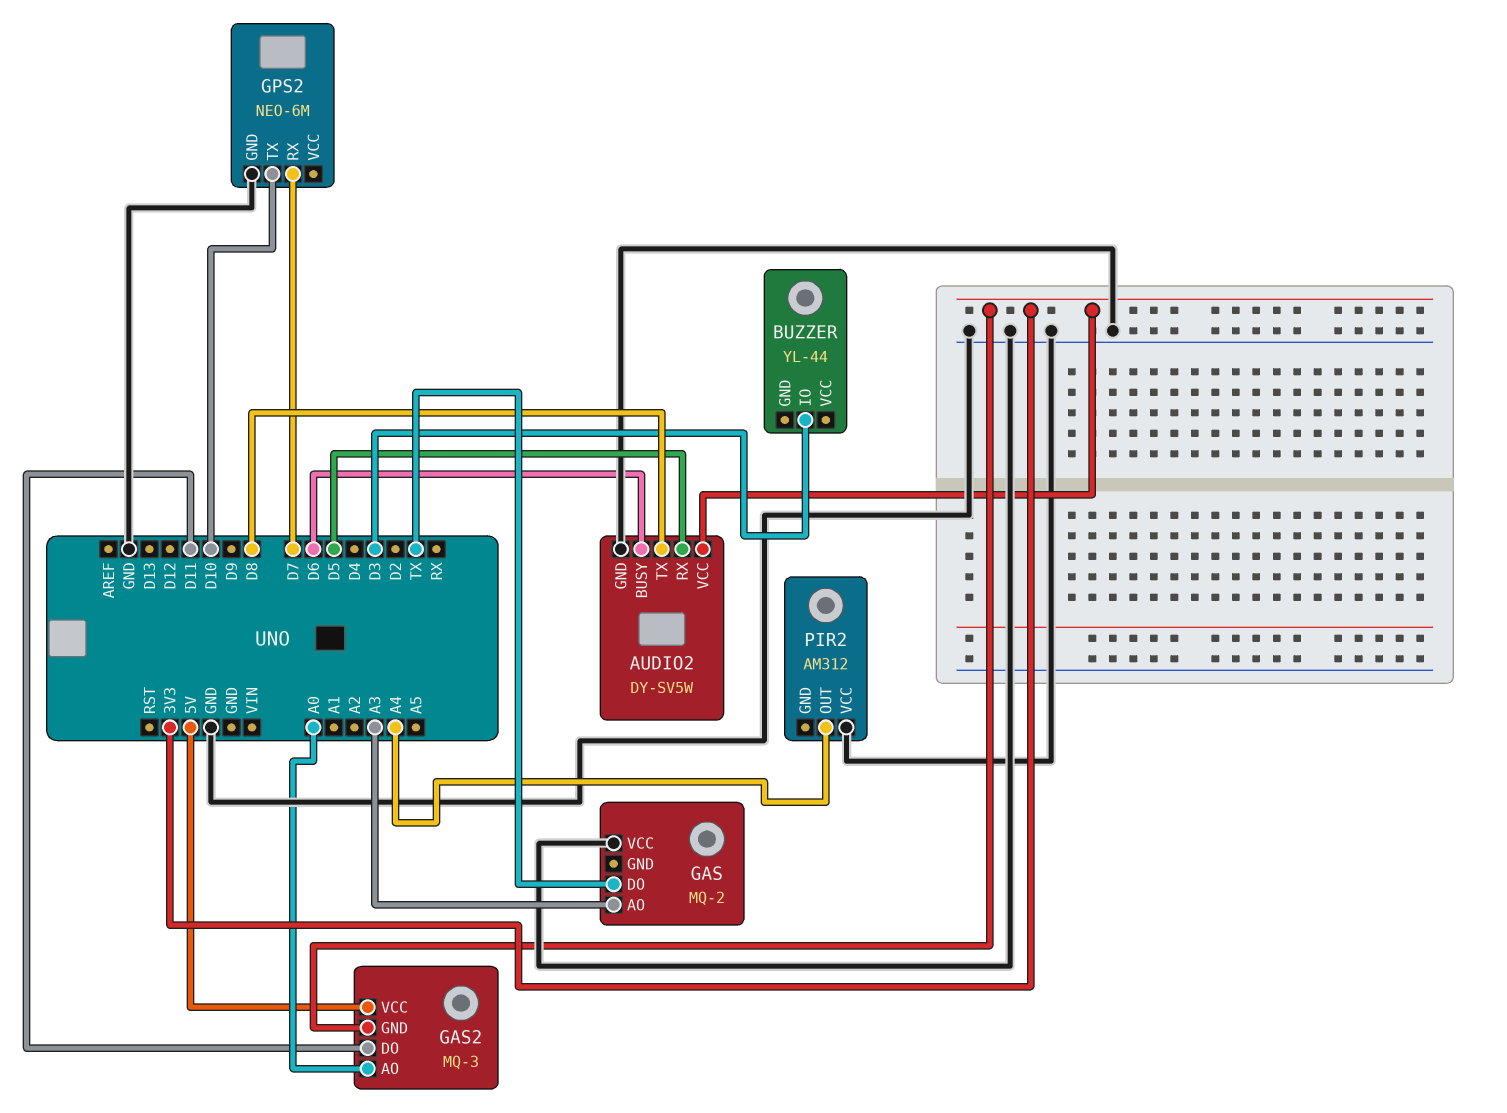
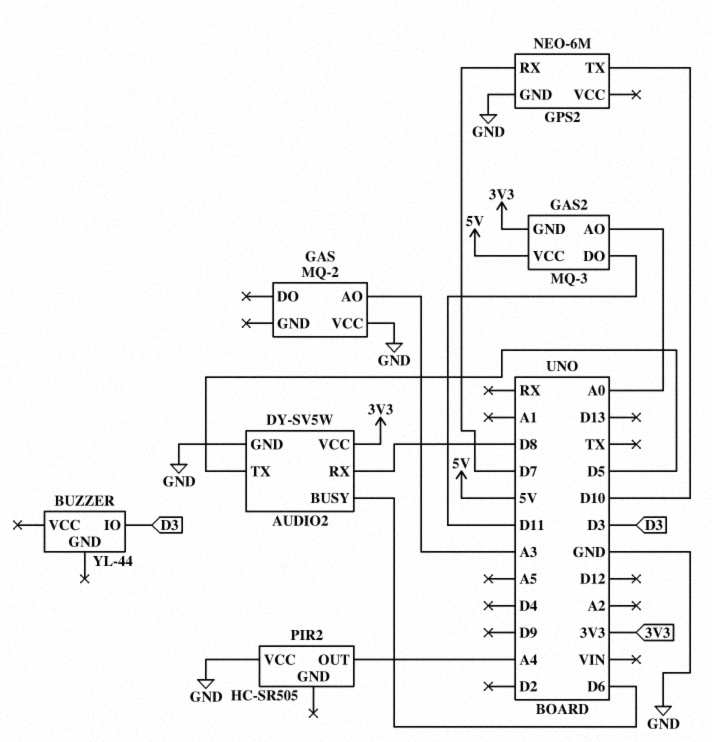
AUDIO2 pin RX: D5 -> D8
AUDIO2 pin TX: D8 -> D5
GAS pin DO: TX -> none
PIR2: AM312 -> HC-SR505

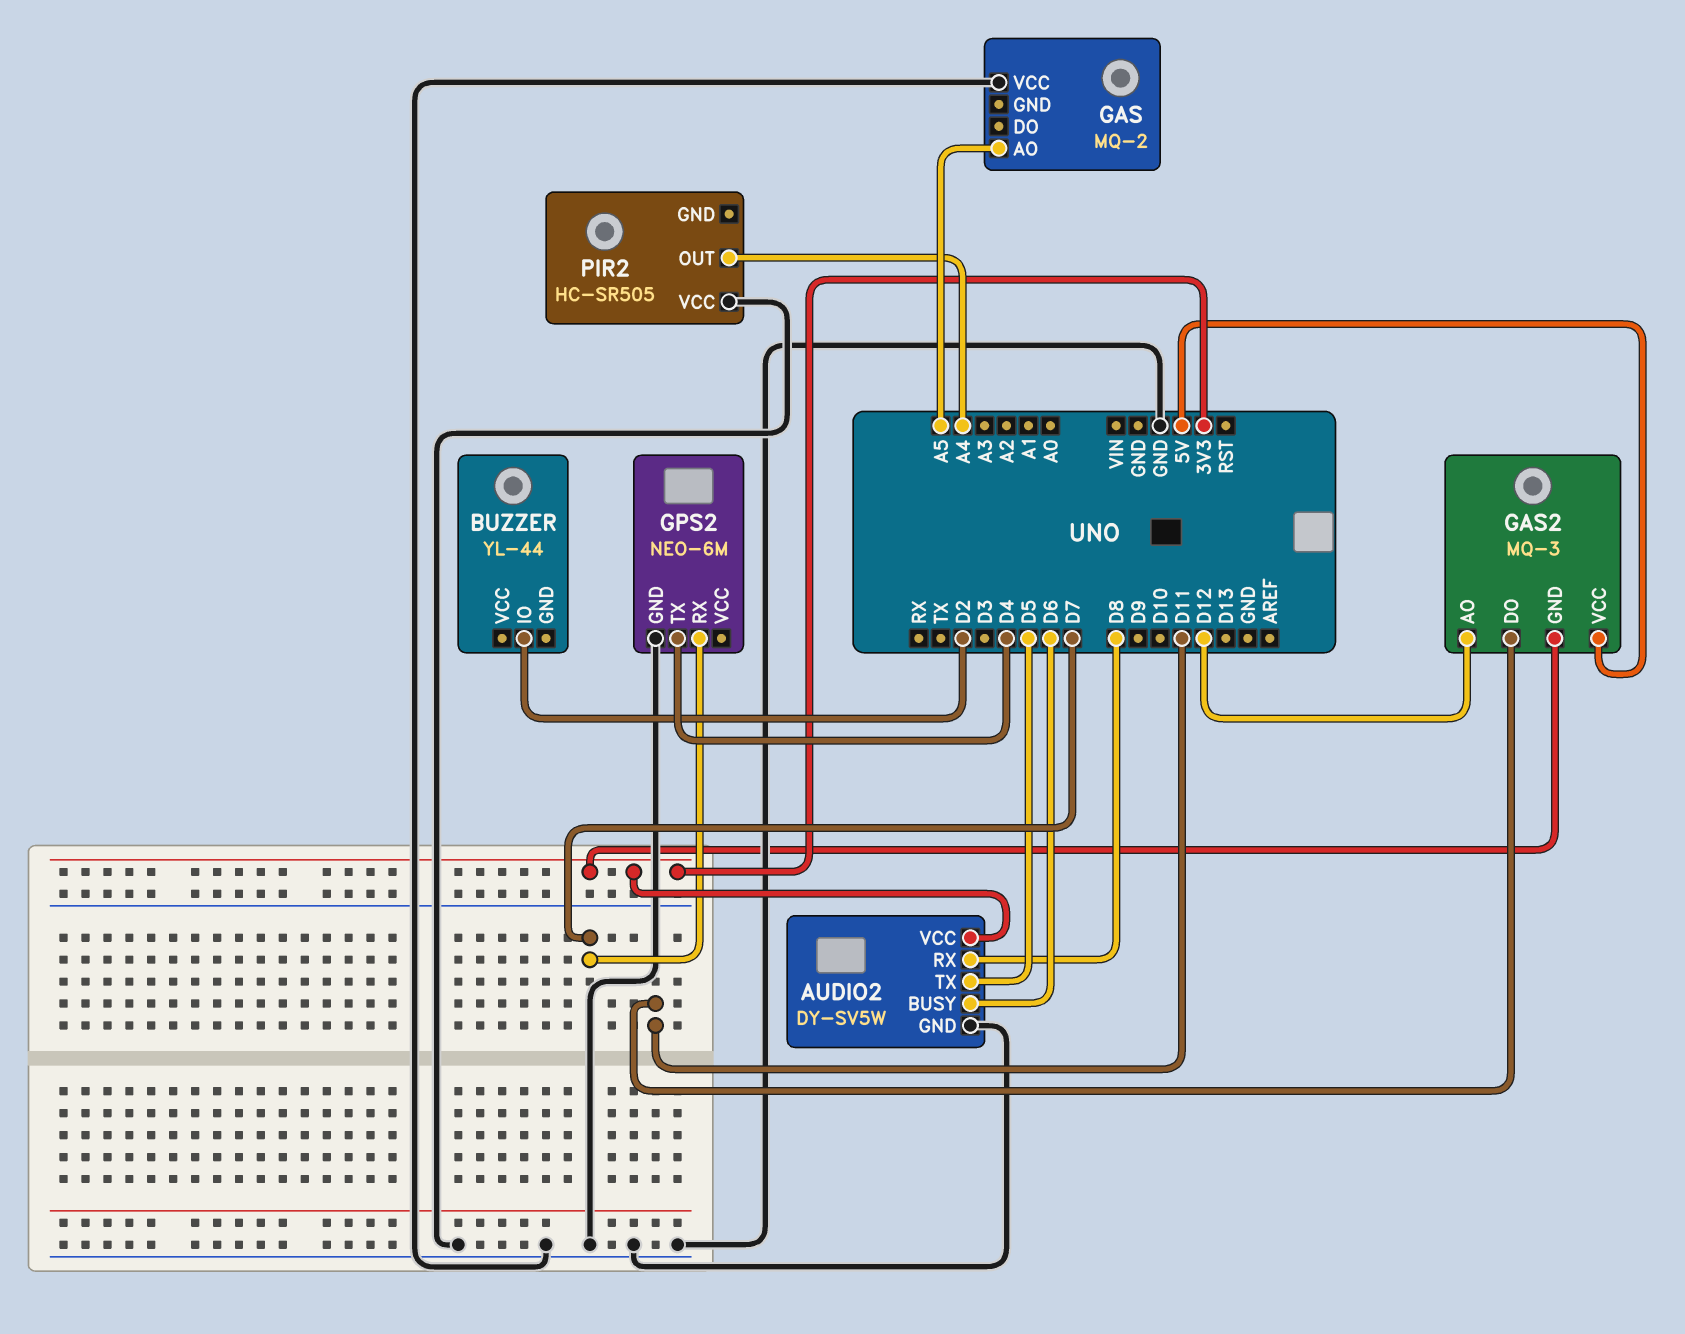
BUZZER pin IO: D3 -> D2
GAS pin AO: A3 -> A5
GAS2 pin AO: A0 -> D12
GPS2 pin TX: D10 -> D4

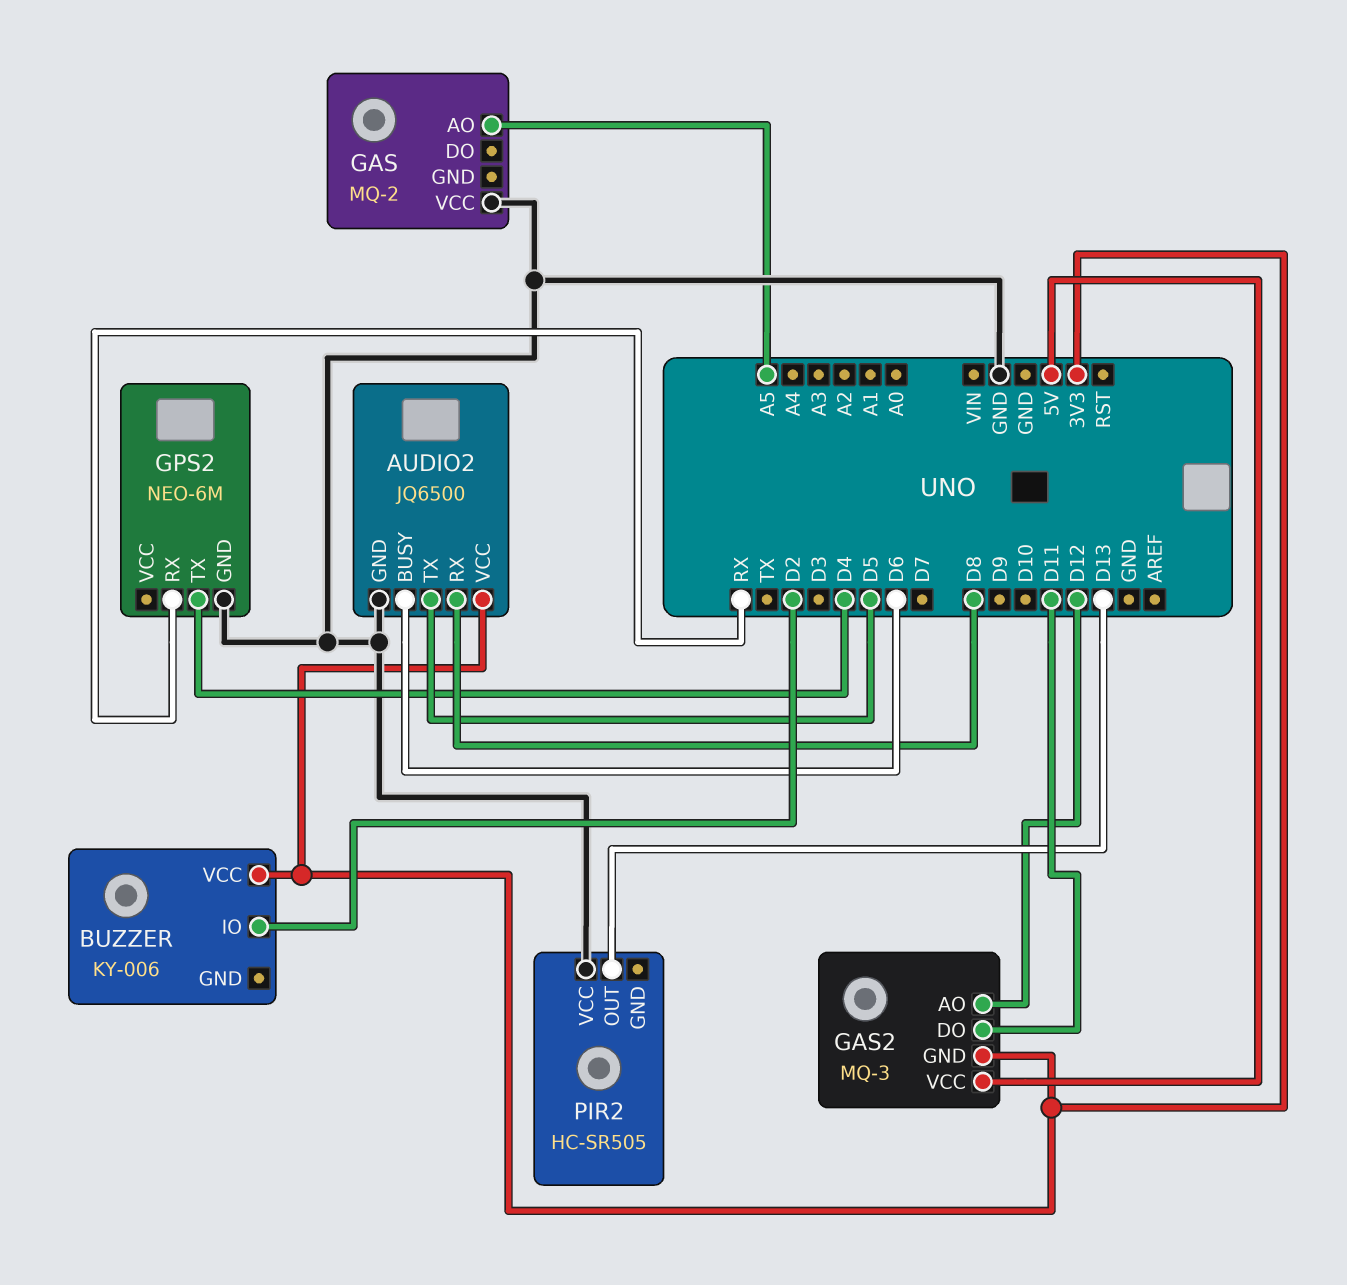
AUDIO2: DY-SV5W -> JQ6500
BUZZER: YL-44 -> KY-006
BUZZER pin VCC: none -> 3V3
GPS2 pin RX: D7 -> RX
PIR2 pin OUT: A4 -> D13

